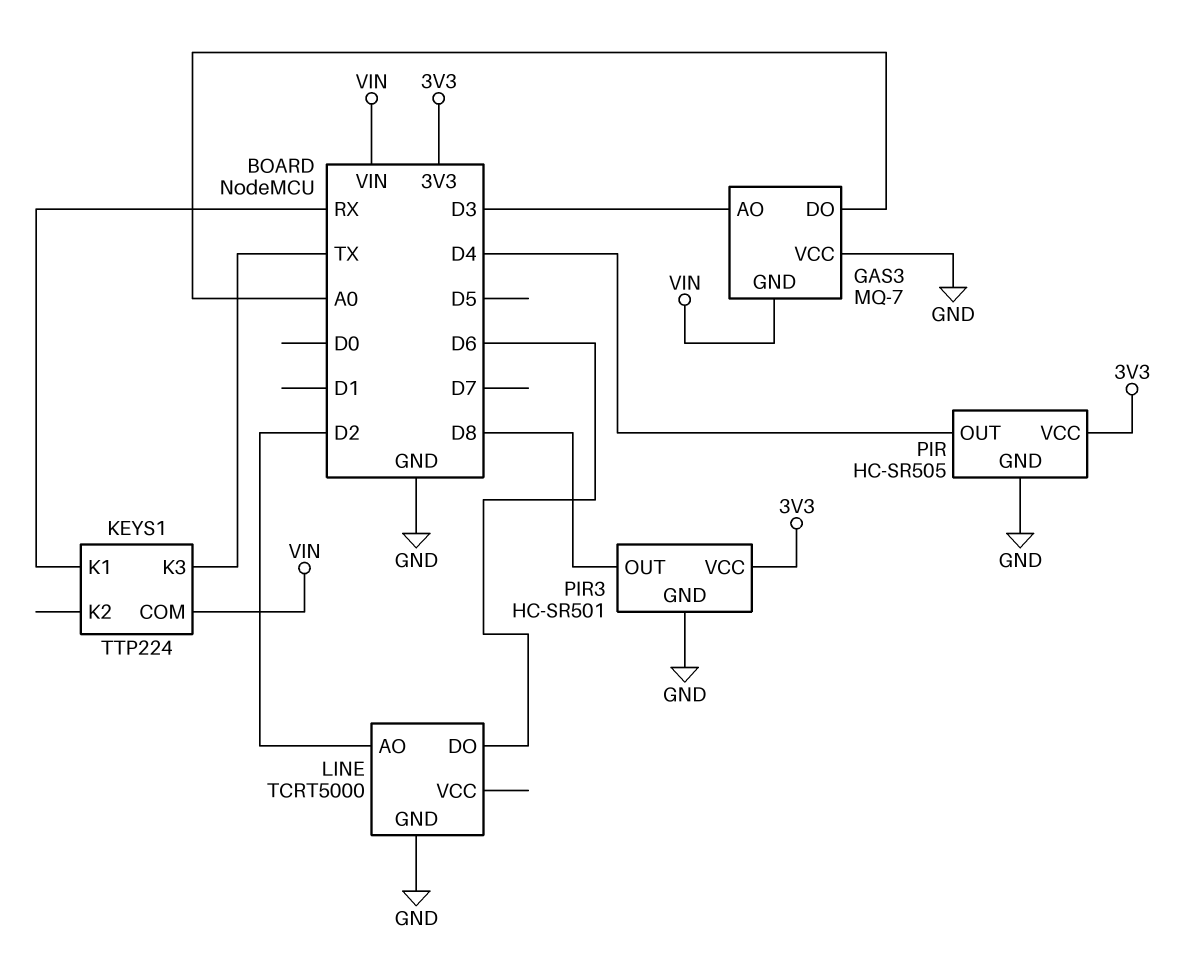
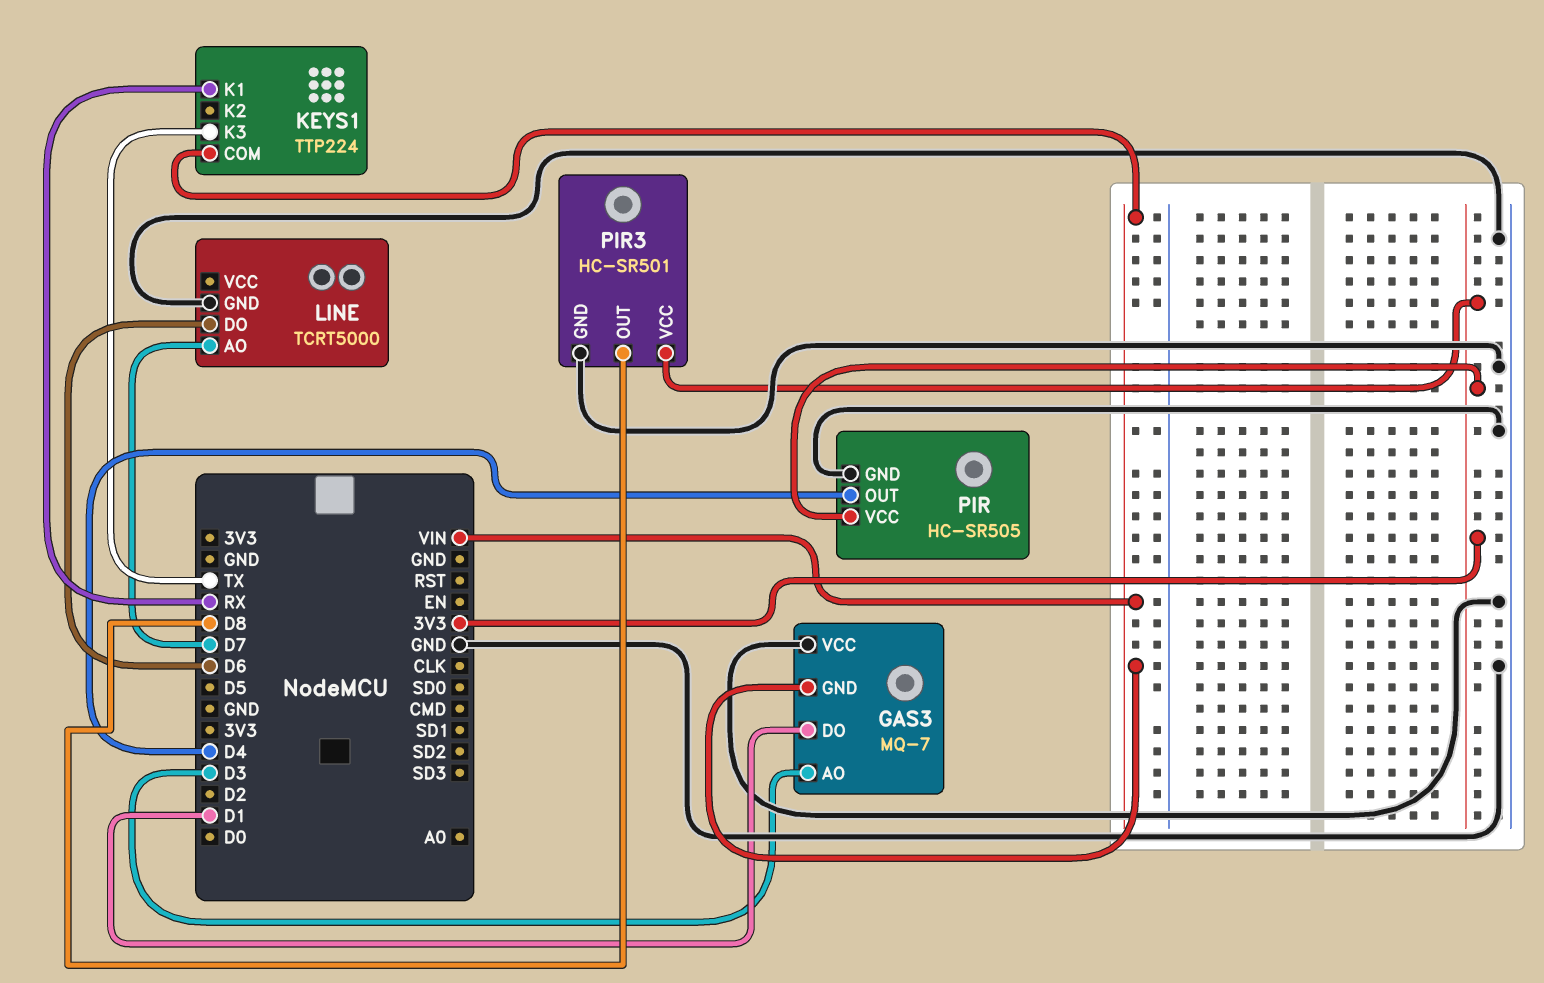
GAS3 pin DO: A0 -> D1
LINE pin AO: D2 -> D7

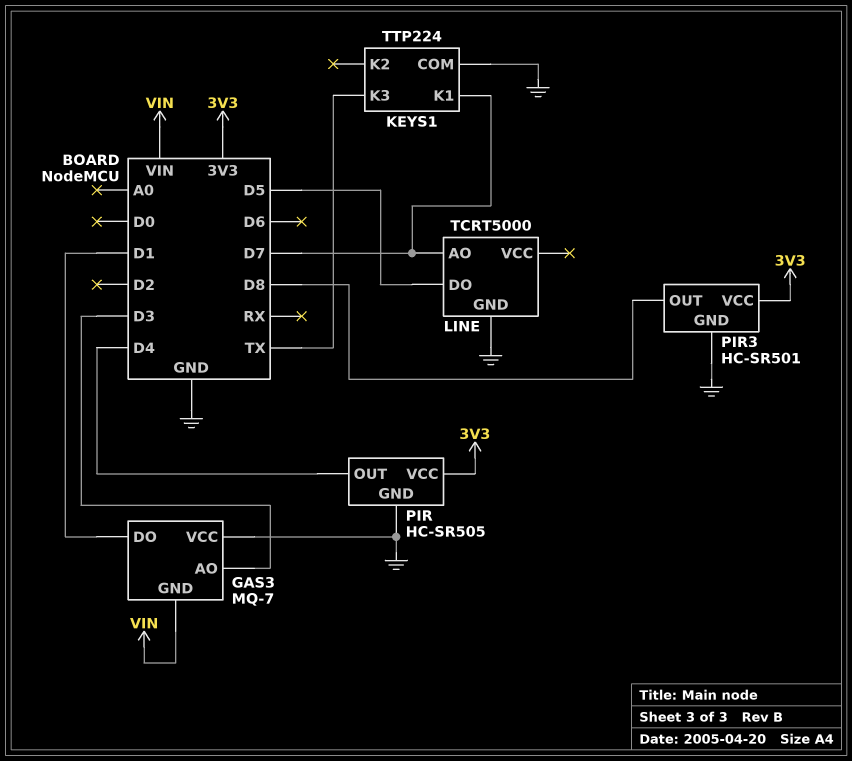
KEYS1 pin COM: VIN -> GND
KEYS1 pin K1: RX -> D7
LINE pin DO: D6 -> D5

